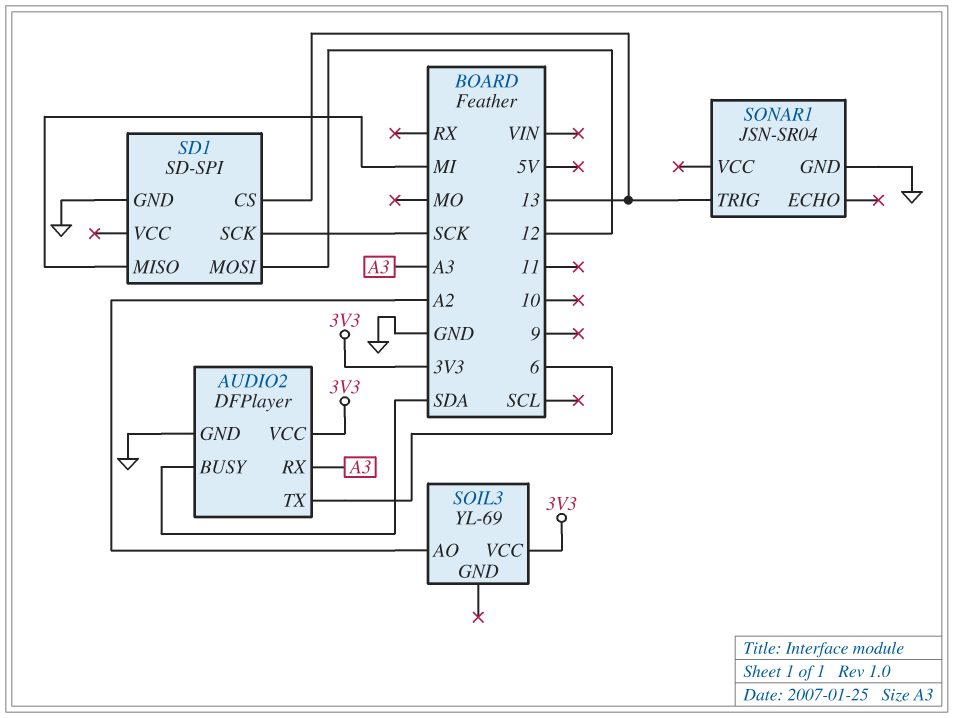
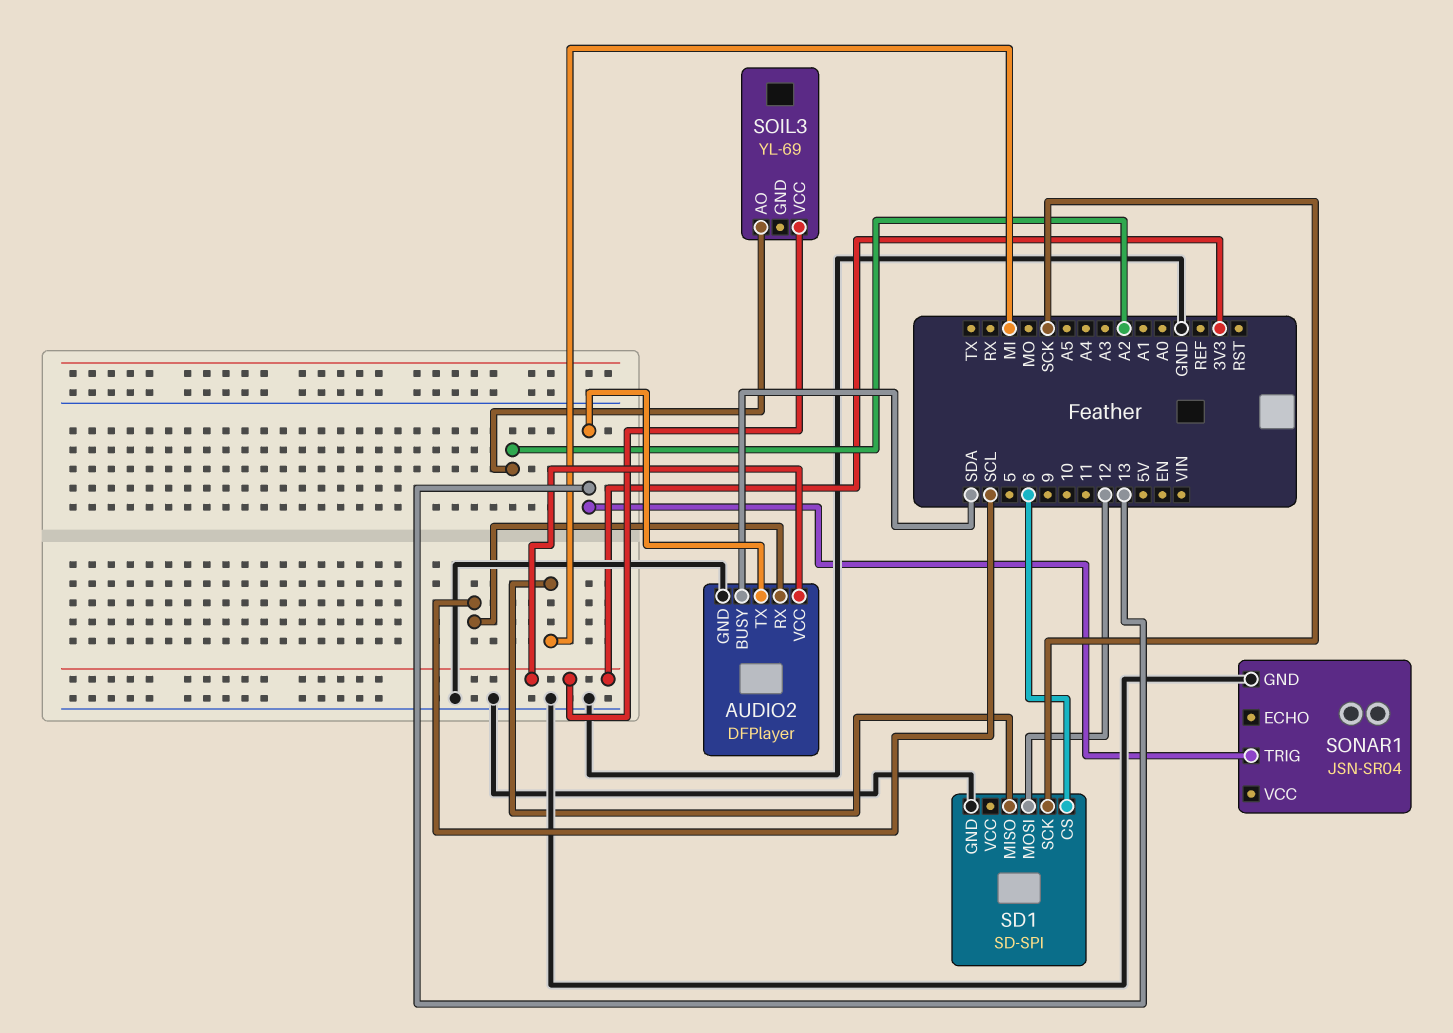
AUDIO2 pin RX: A3 -> SCL
AUDIO2 pin TX: 6 -> 13
SD1 pin CS: 13 -> 6

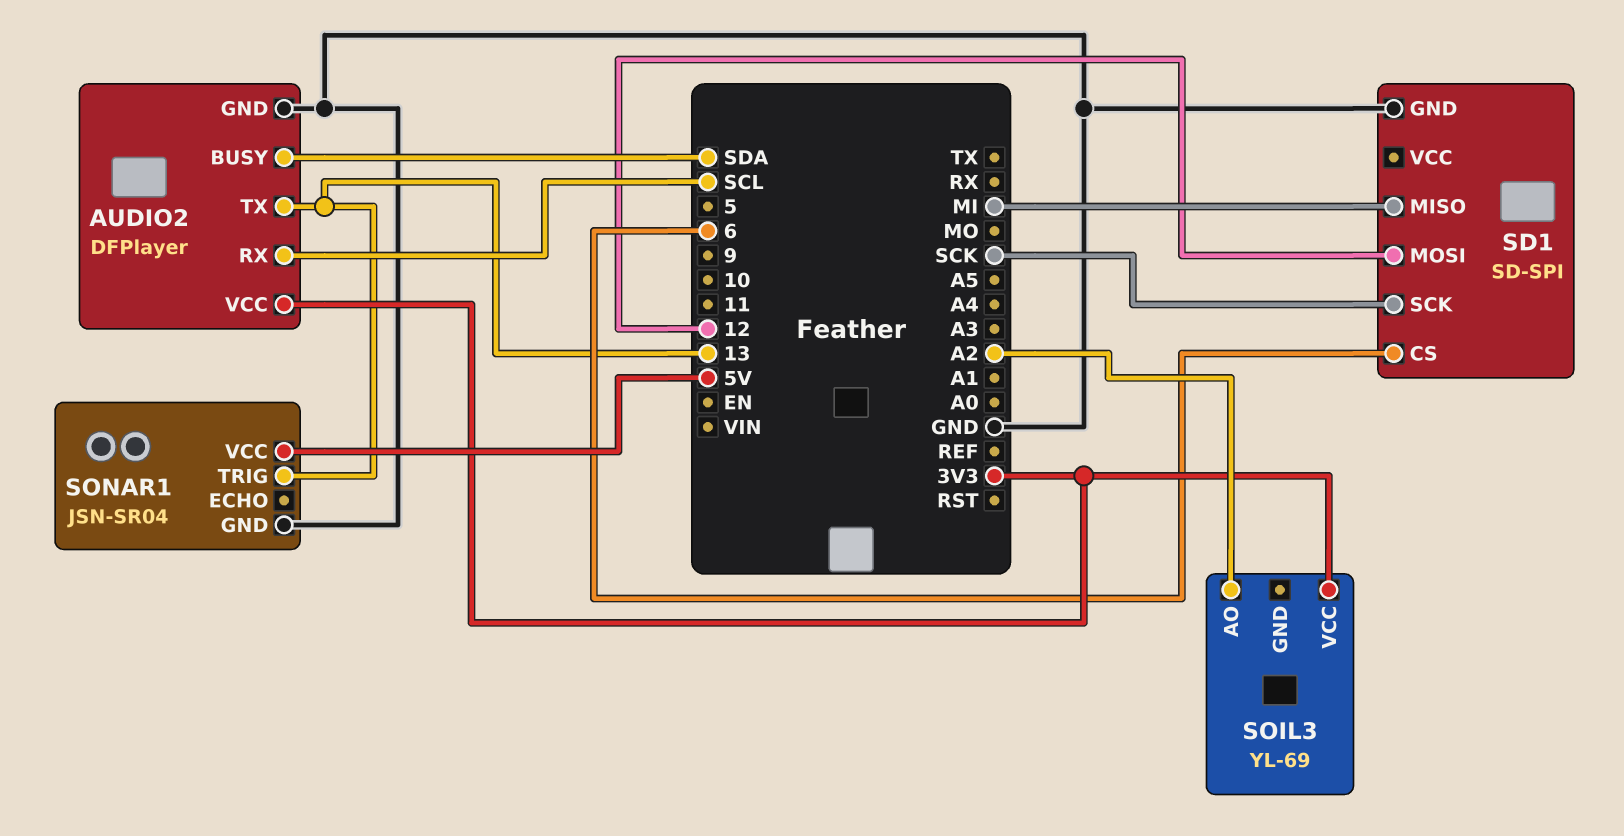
SONAR1 pin VCC: none -> 5V

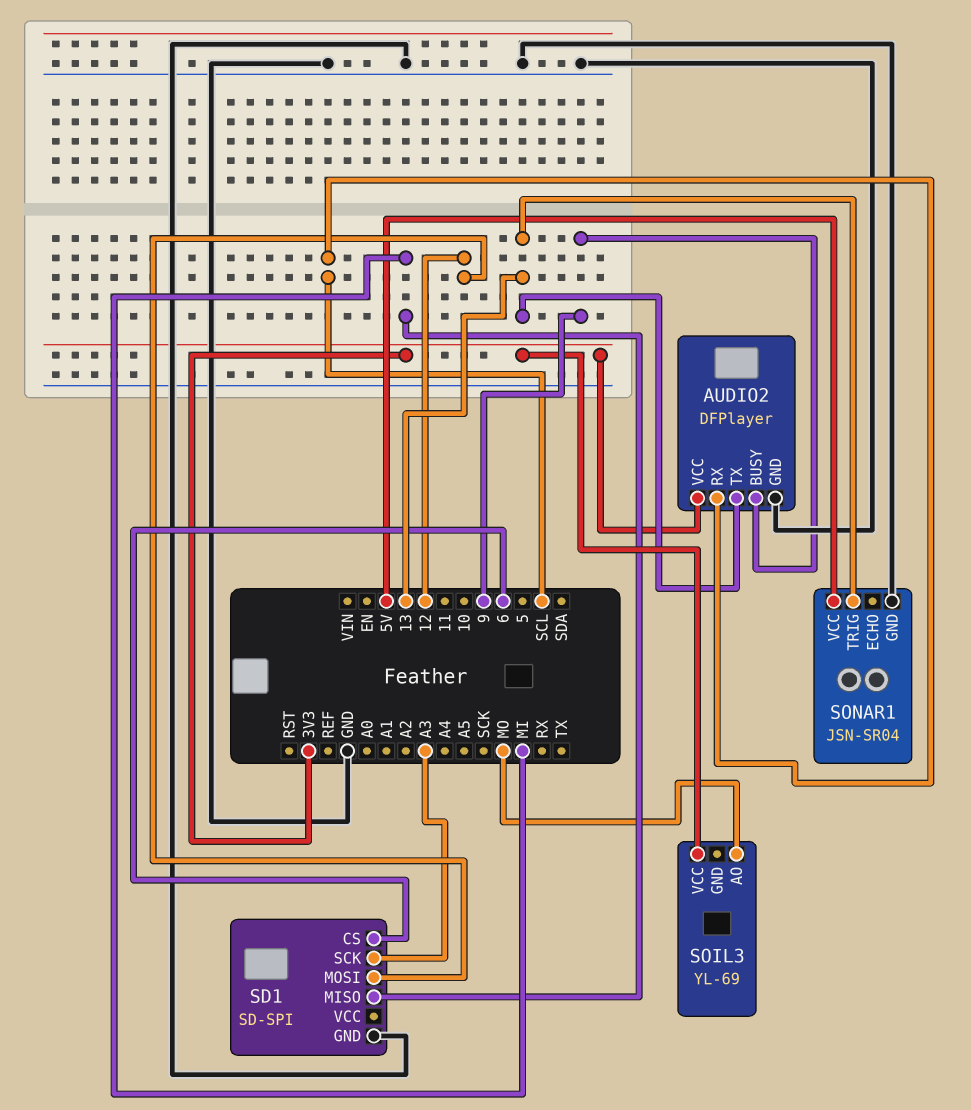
AUDIO2 pin BUSY: SDA -> 9
SD1 pin SCK: SCK -> A3
SOIL3 pin AO: A2 -> MO

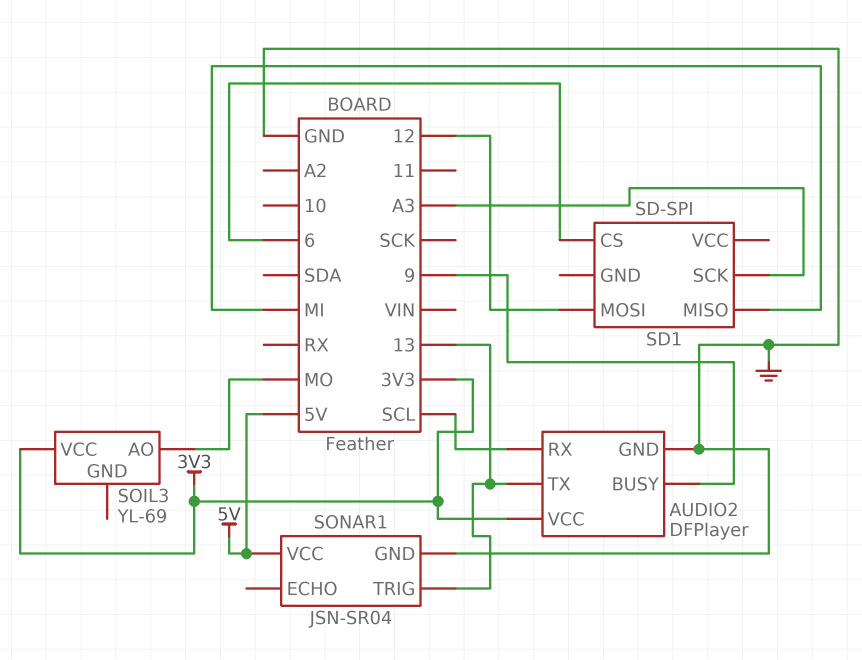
SD1 pin GND: GND -> none

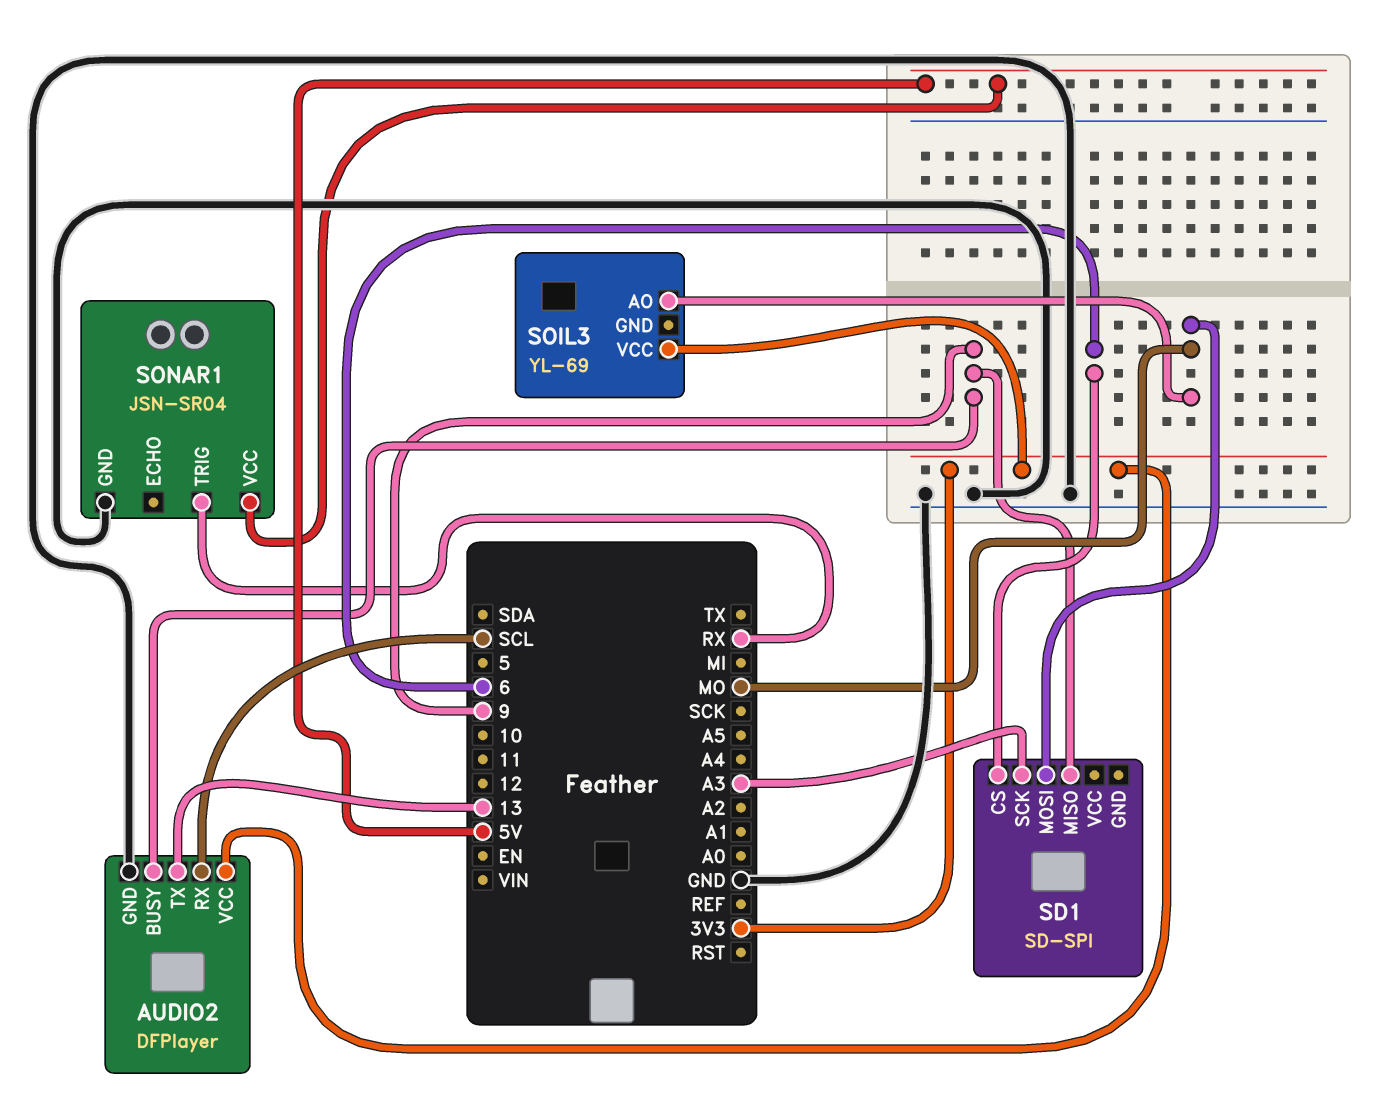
SD1 pin MISO: MI -> 9
SD1 pin MOSI: 12 -> MO
SONAR1 pin TRIG: 13 -> RX

